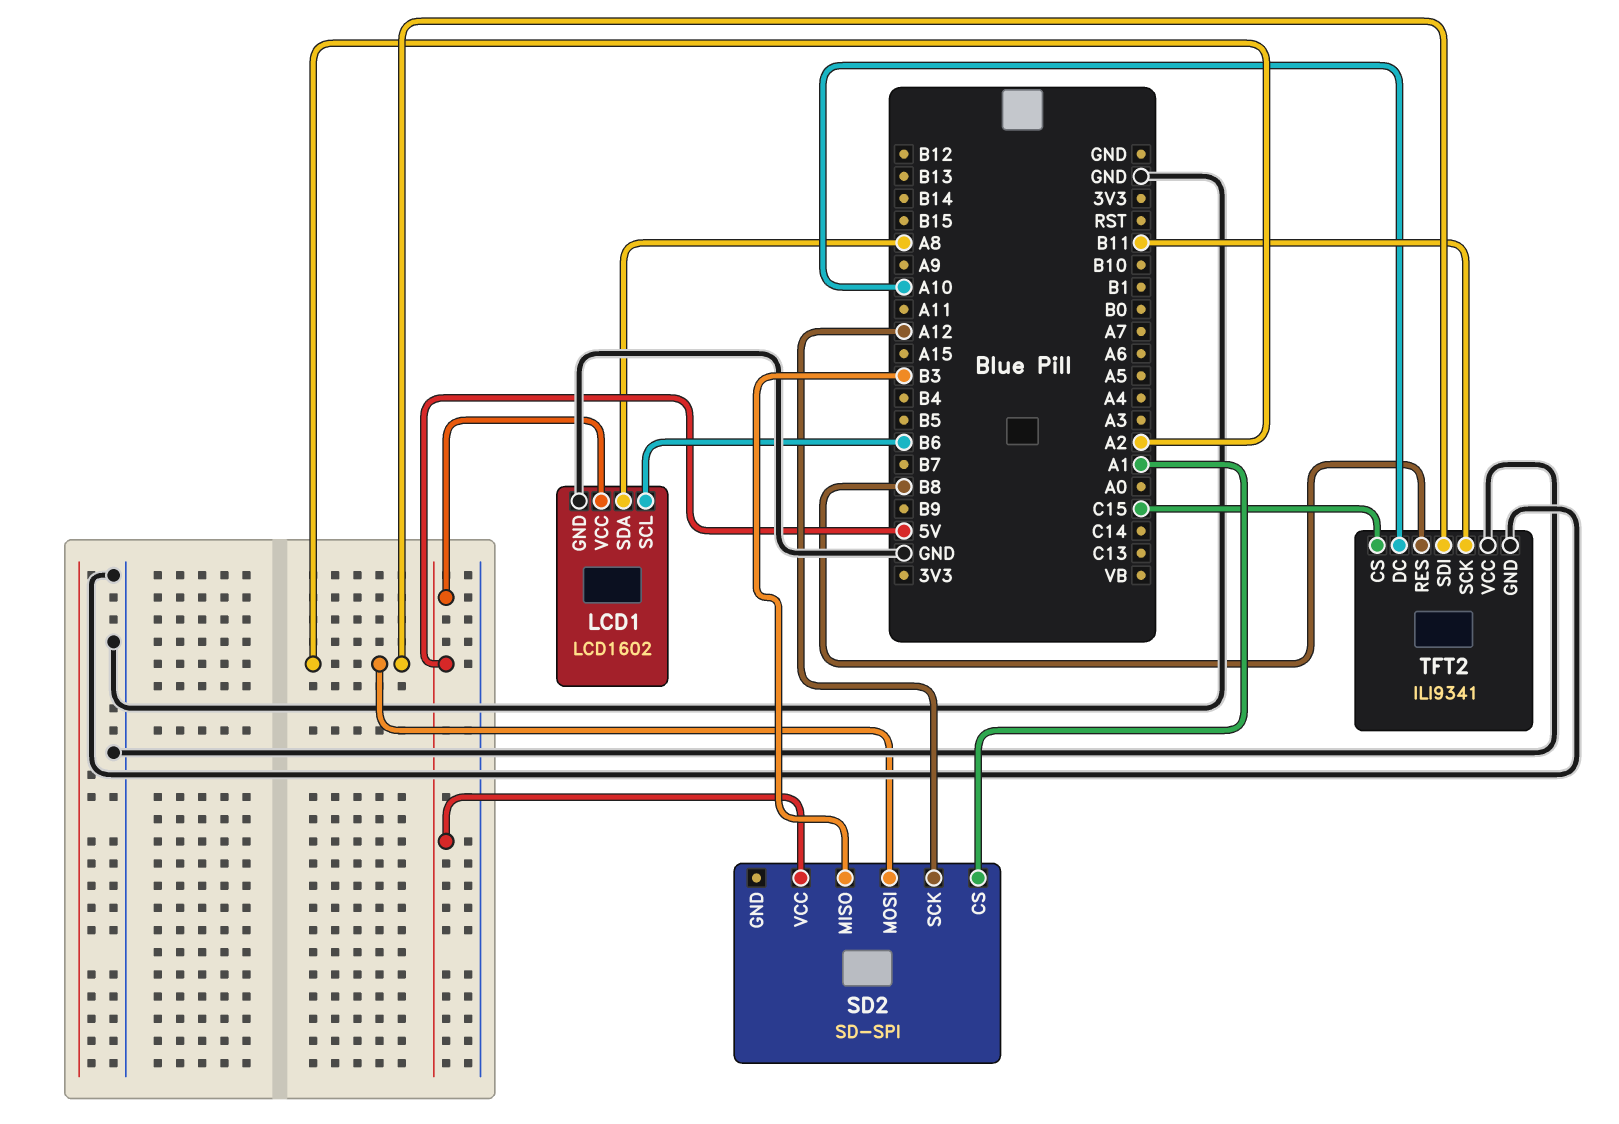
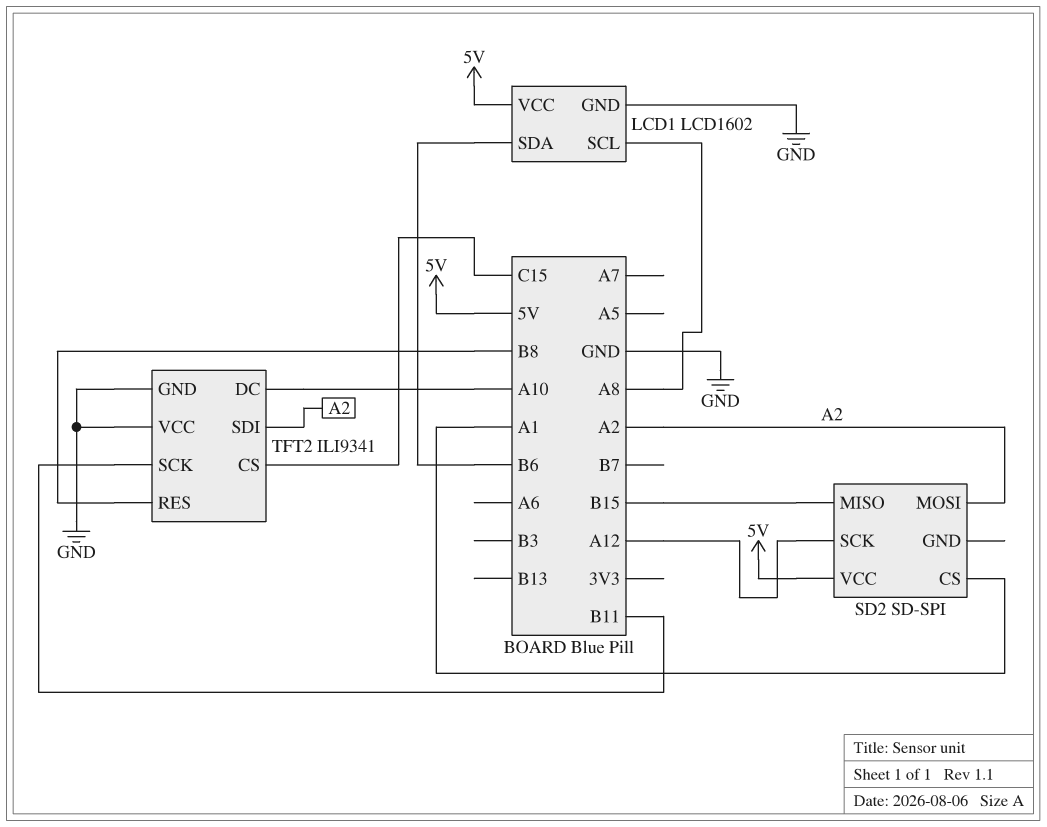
LCD1 pin SCL: B6 -> A8
LCD1 pin SDA: A8 -> B6
SD2 pin MISO: B3 -> B15

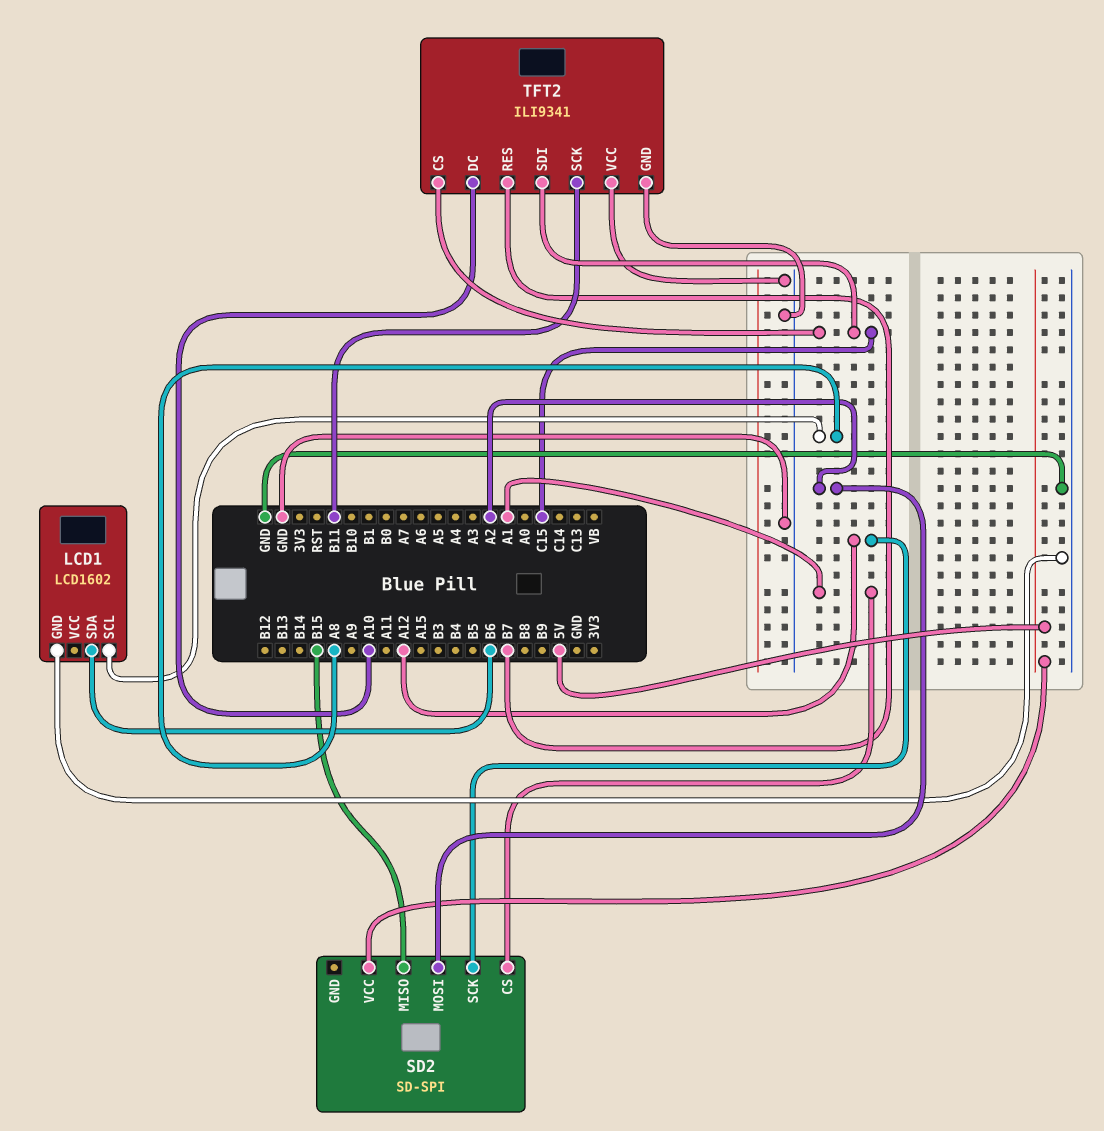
LCD1 pin VCC: 5V -> none
TFT2 pin RES: B8 -> B7
TFT2 pin SDI: A2 -> C15

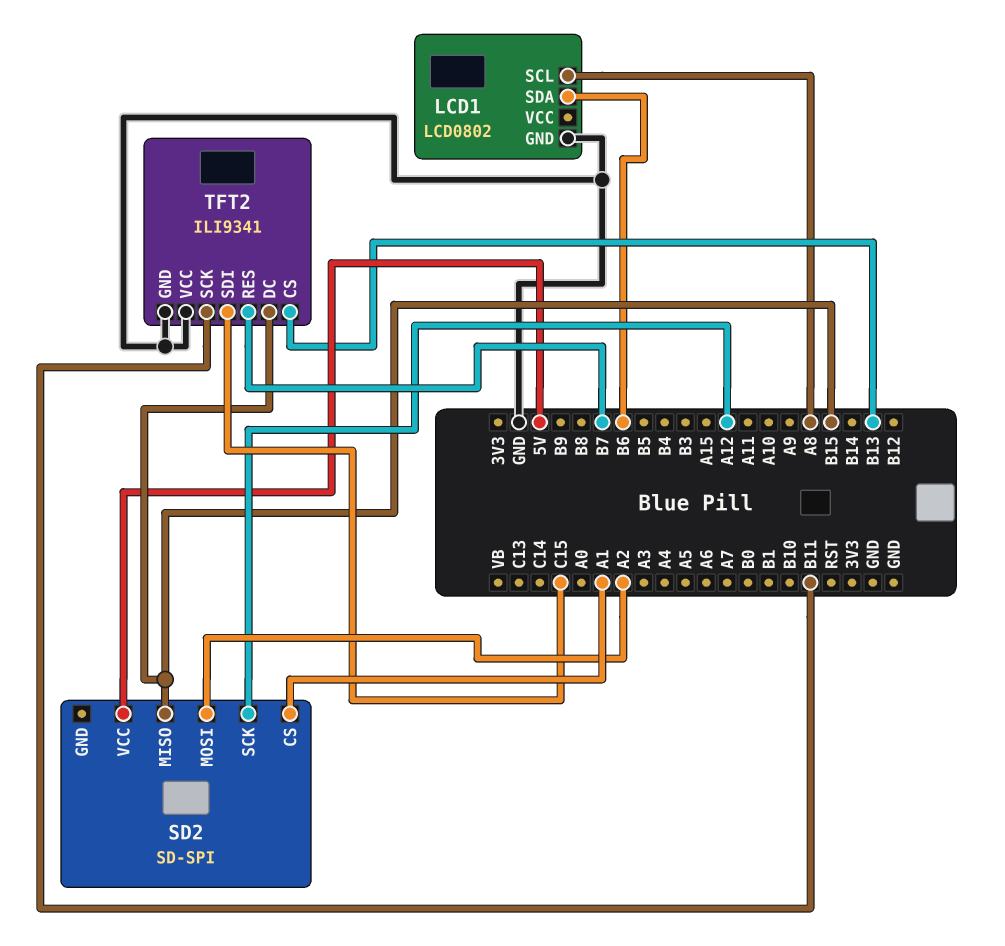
LCD1: LCD1602 -> LCD0802
TFT2 pin CS: C15 -> B13
TFT2 pin DC: A10 -> B15

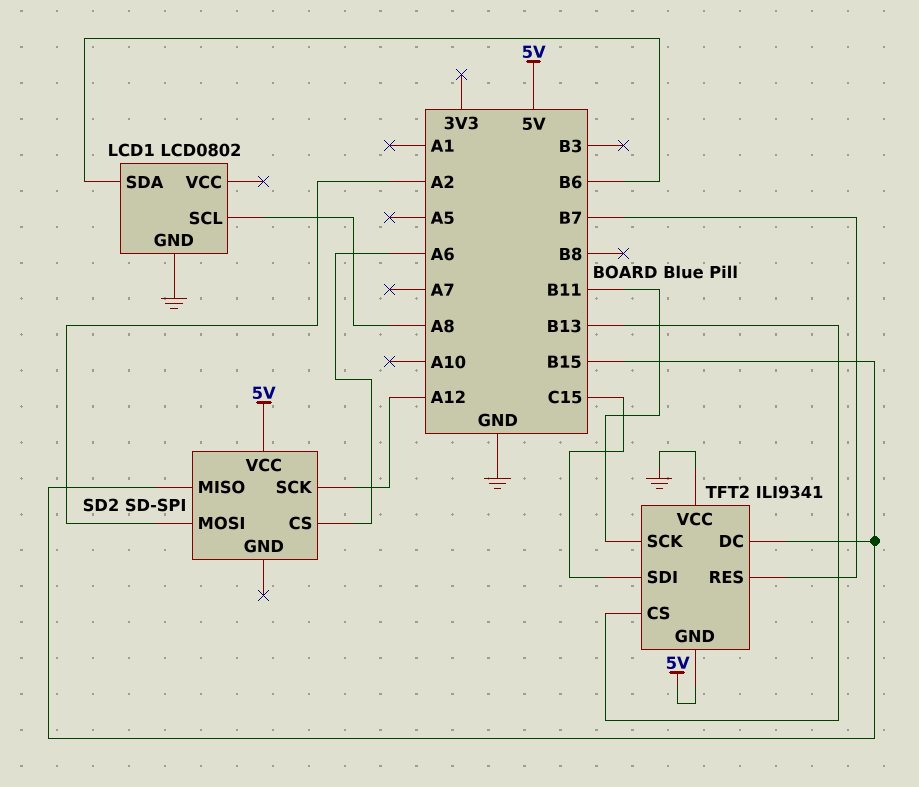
SD2 pin CS: A1 -> A6
TFT2 pin GND: GND -> 5V

